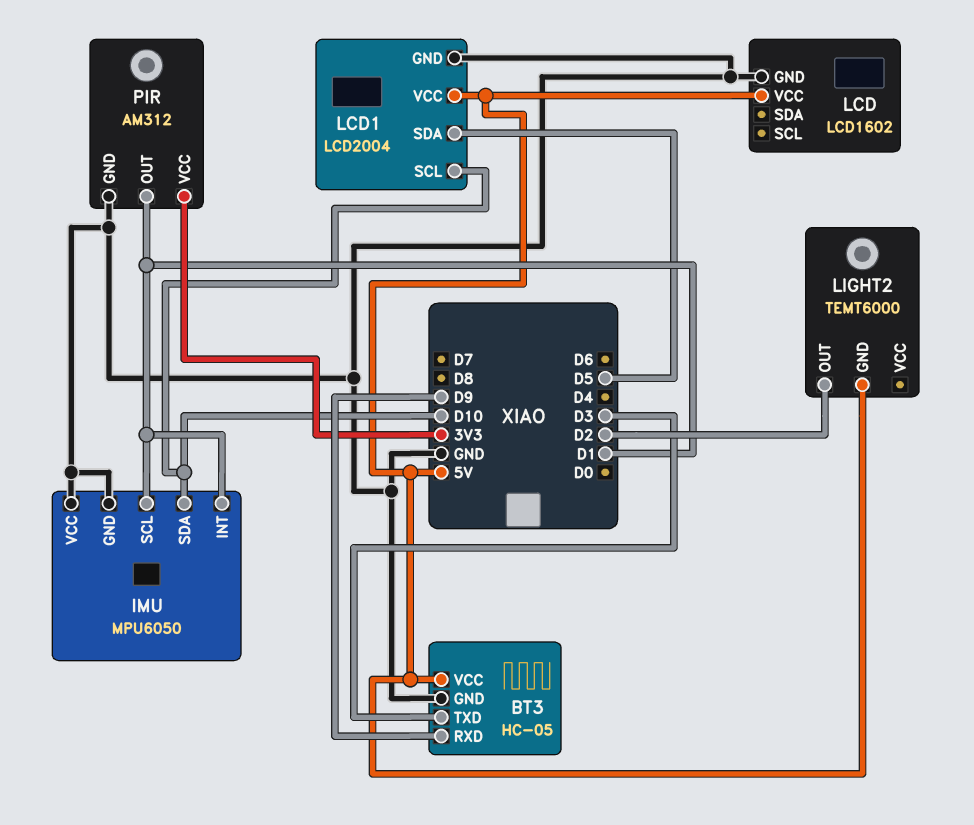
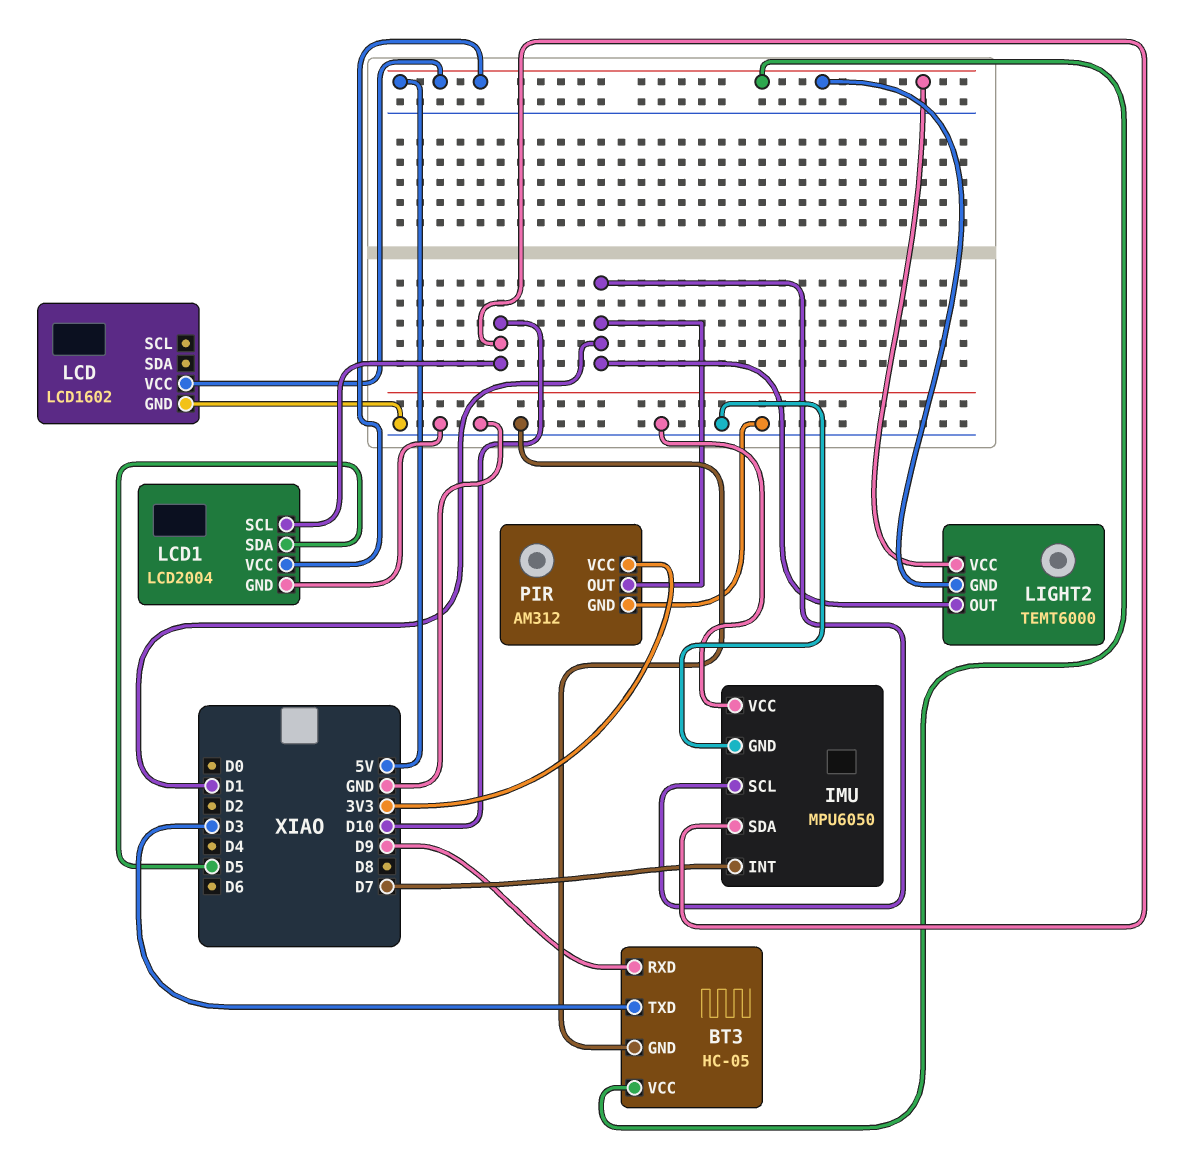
IMU pin INT: D1 -> D7
LIGHT2 pin OUT: D2 -> D1
LIGHT2 pin VCC: none -> 5V

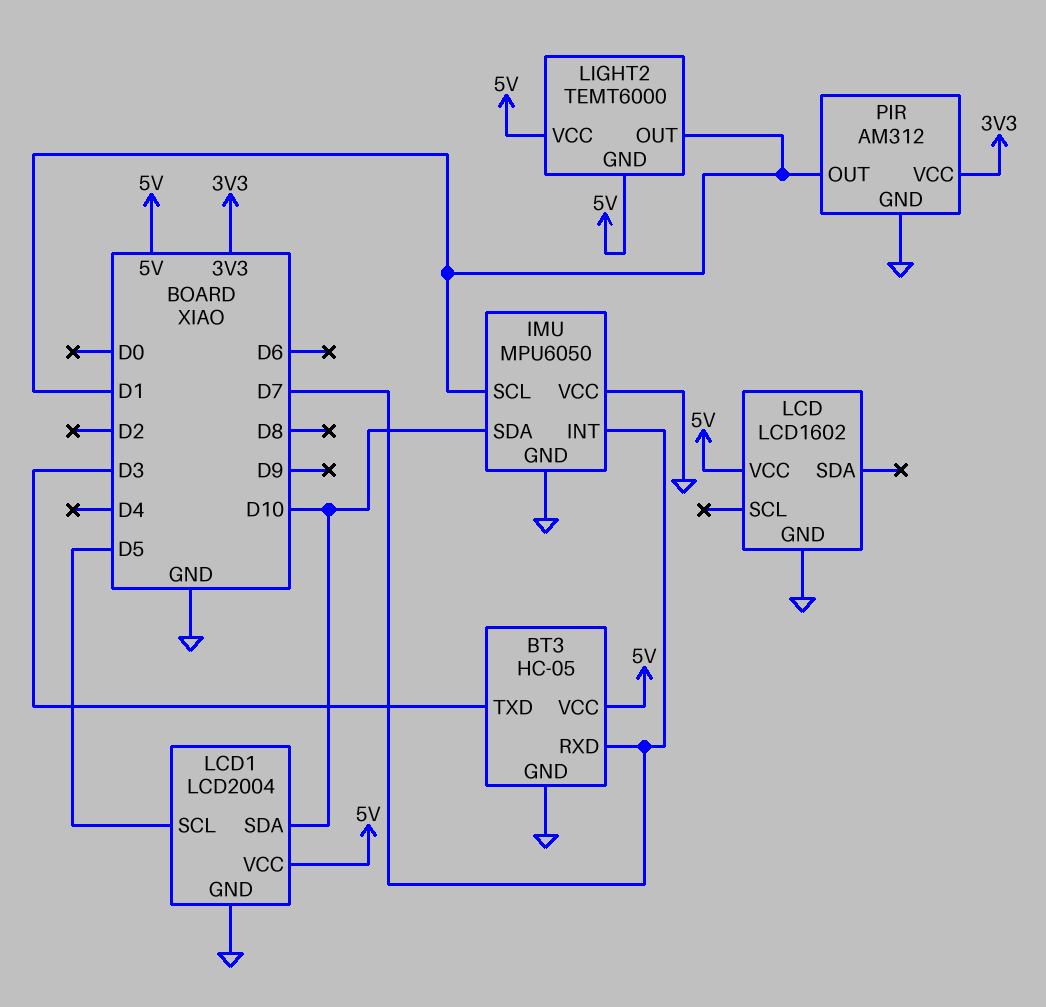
BT3 pin RXD: D9 -> D7
LCD1 pin SCL: D10 -> D5
LCD1 pin SDA: D5 -> D10

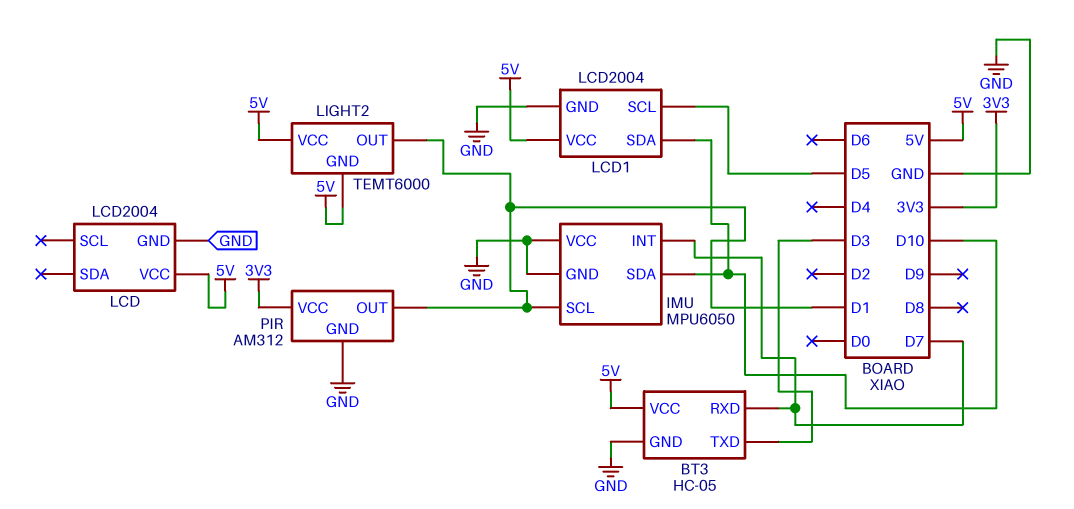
LCD: LCD1602 -> LCD2004

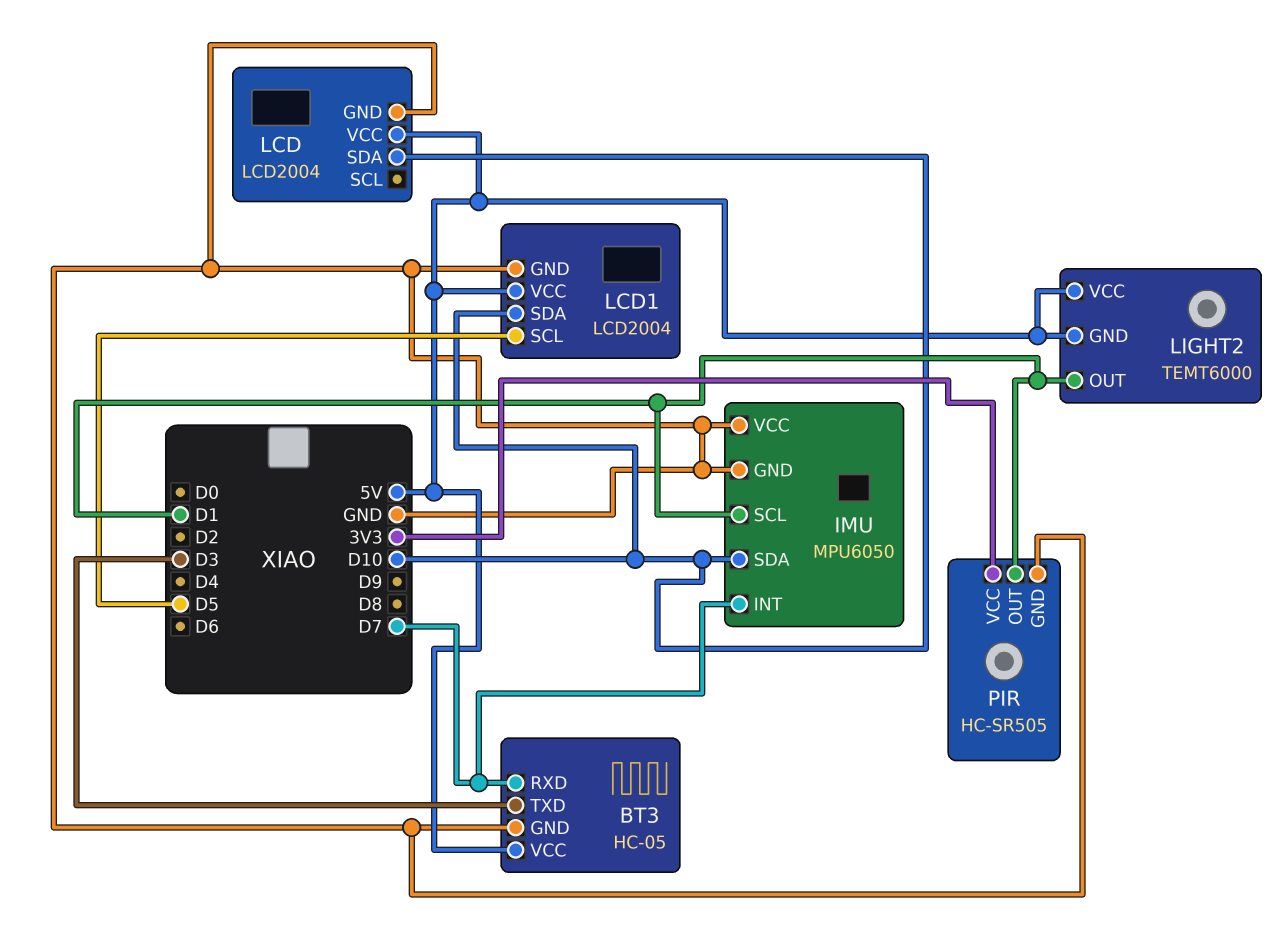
LCD pin SDA: none -> D10
PIR: AM312 -> HC-SR505

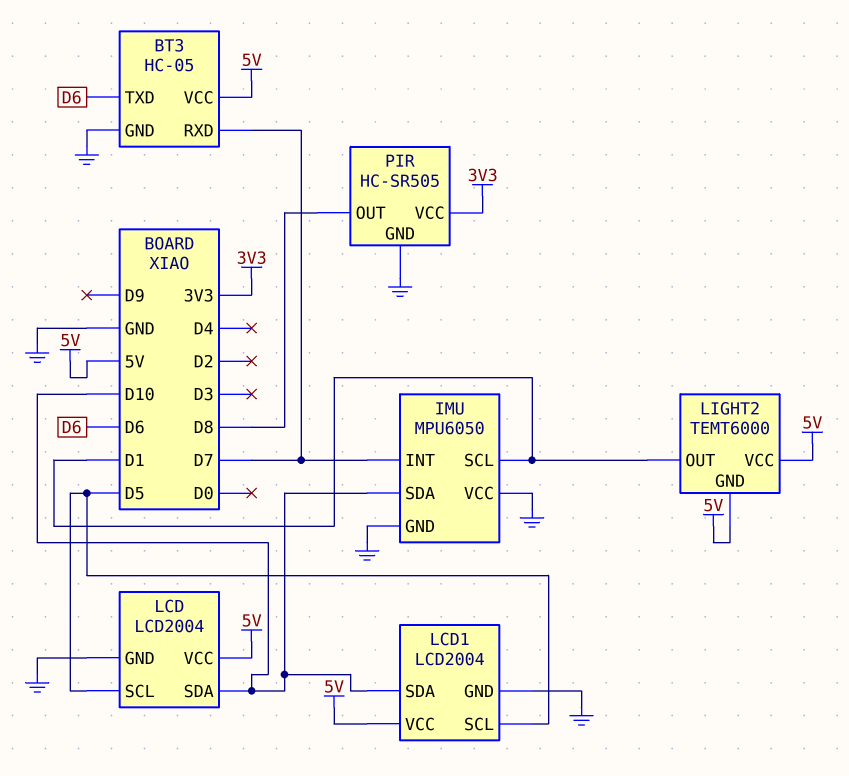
BT3 pin TXD: D3 -> D6
LCD pin SCL: none -> D5
PIR pin OUT: D1 -> D8

